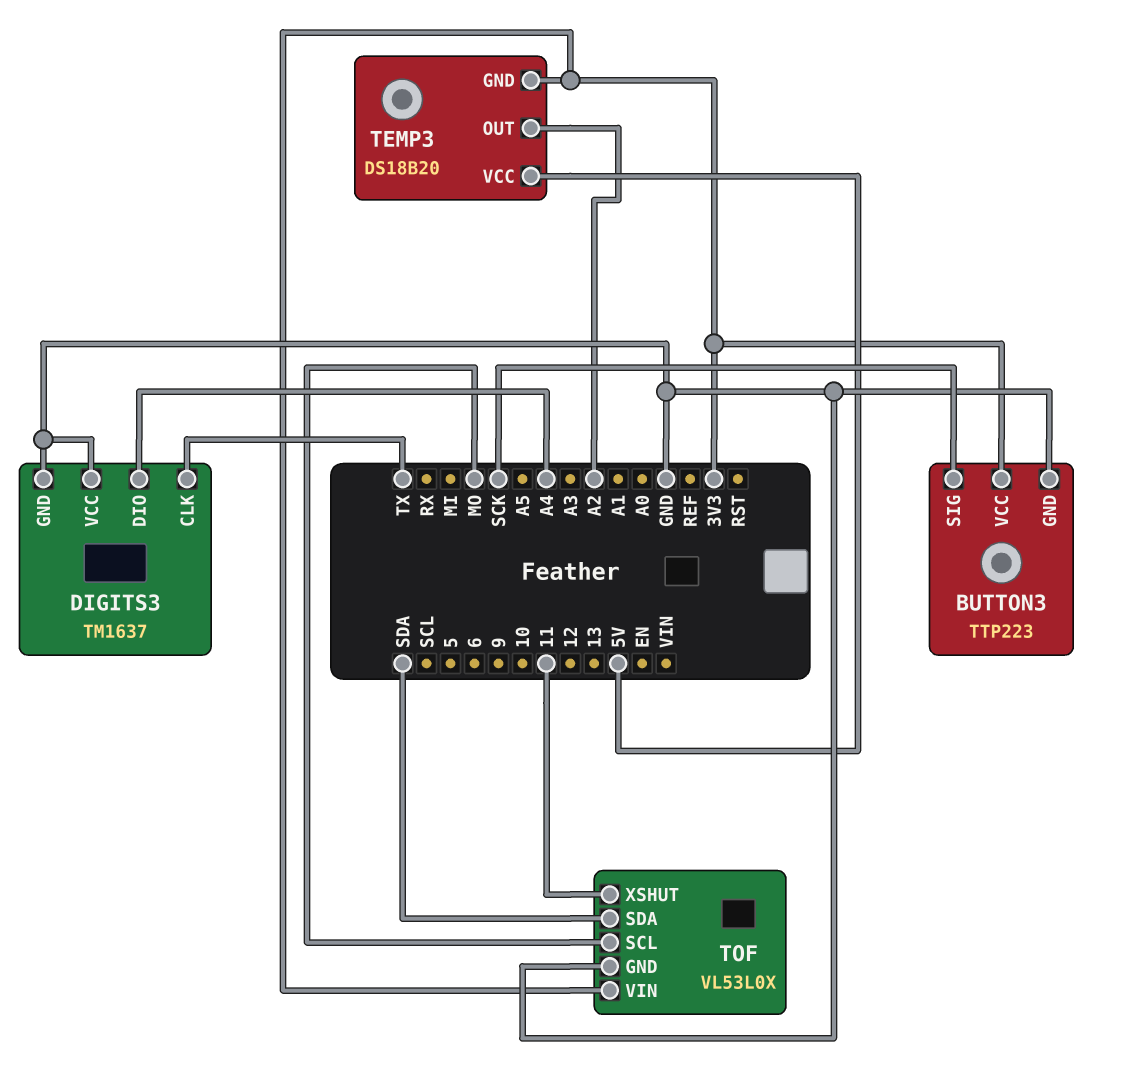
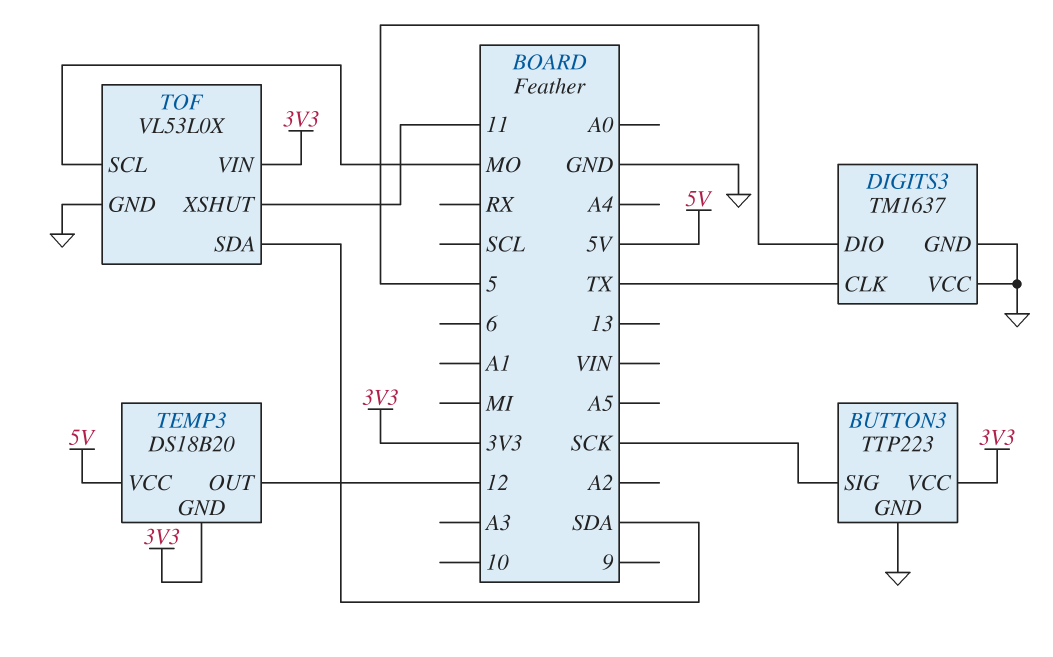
DIGITS3 pin DIO: A4 -> 5
TEMP3 pin OUT: A2 -> 12

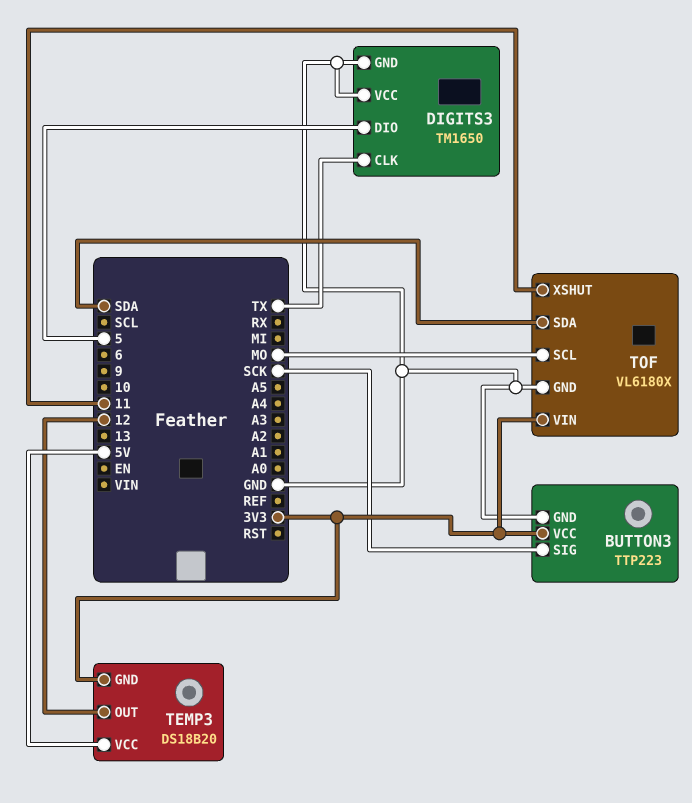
DIGITS3: TM1637 -> TM1650
TOF: VL53L0X -> VL6180X

